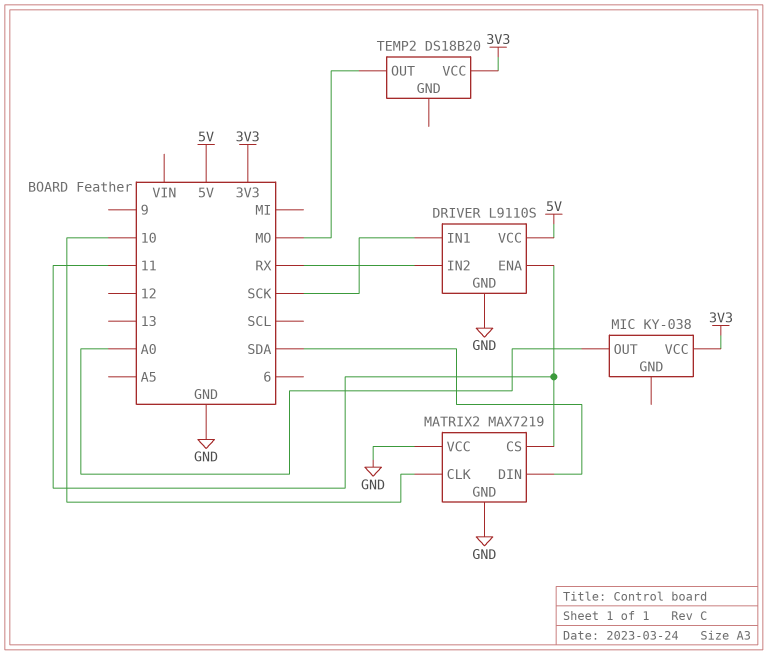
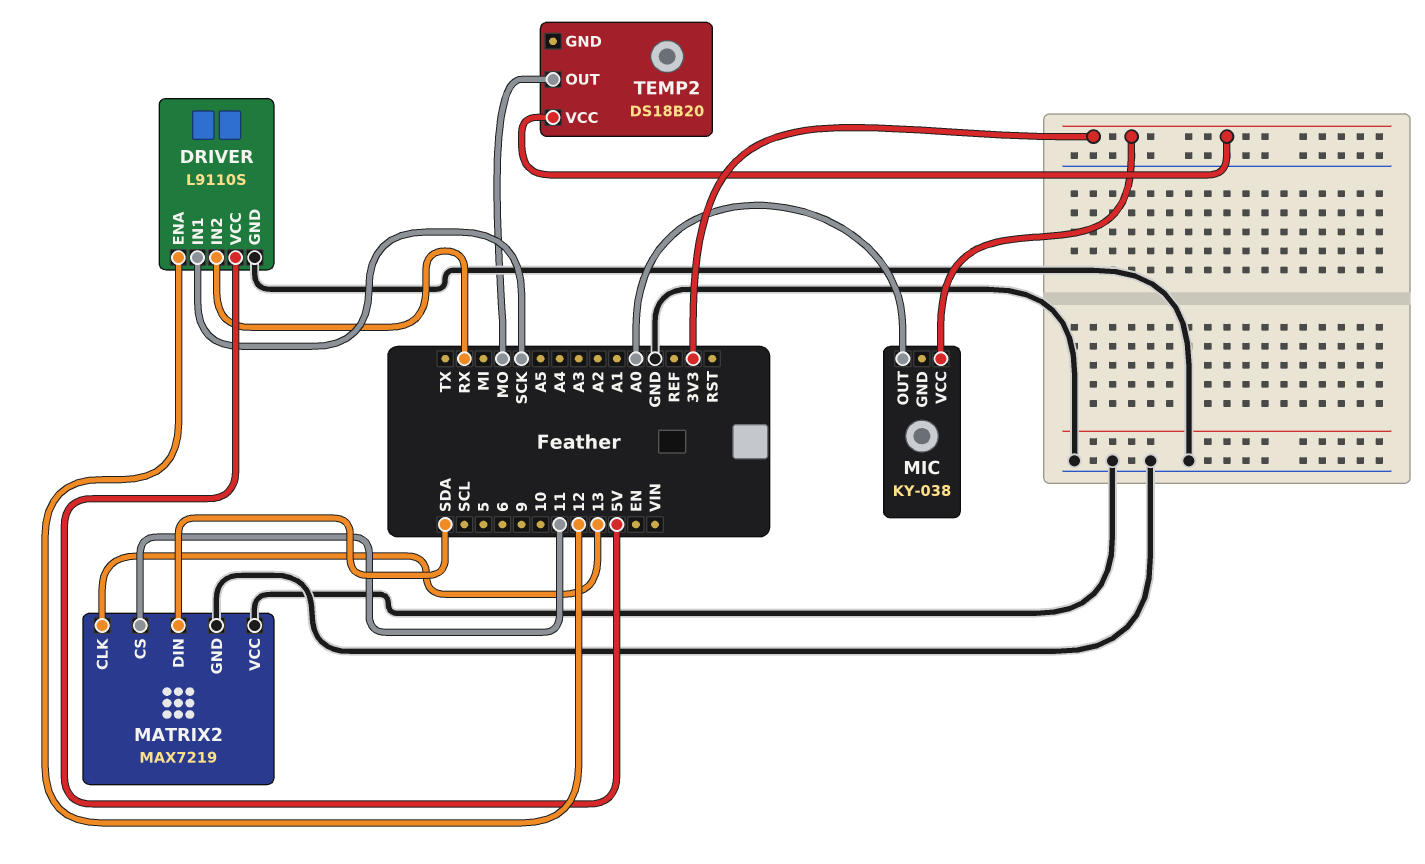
DRIVER pin ENA: 11 -> 12
MATRIX2 pin CLK: 10 -> 13

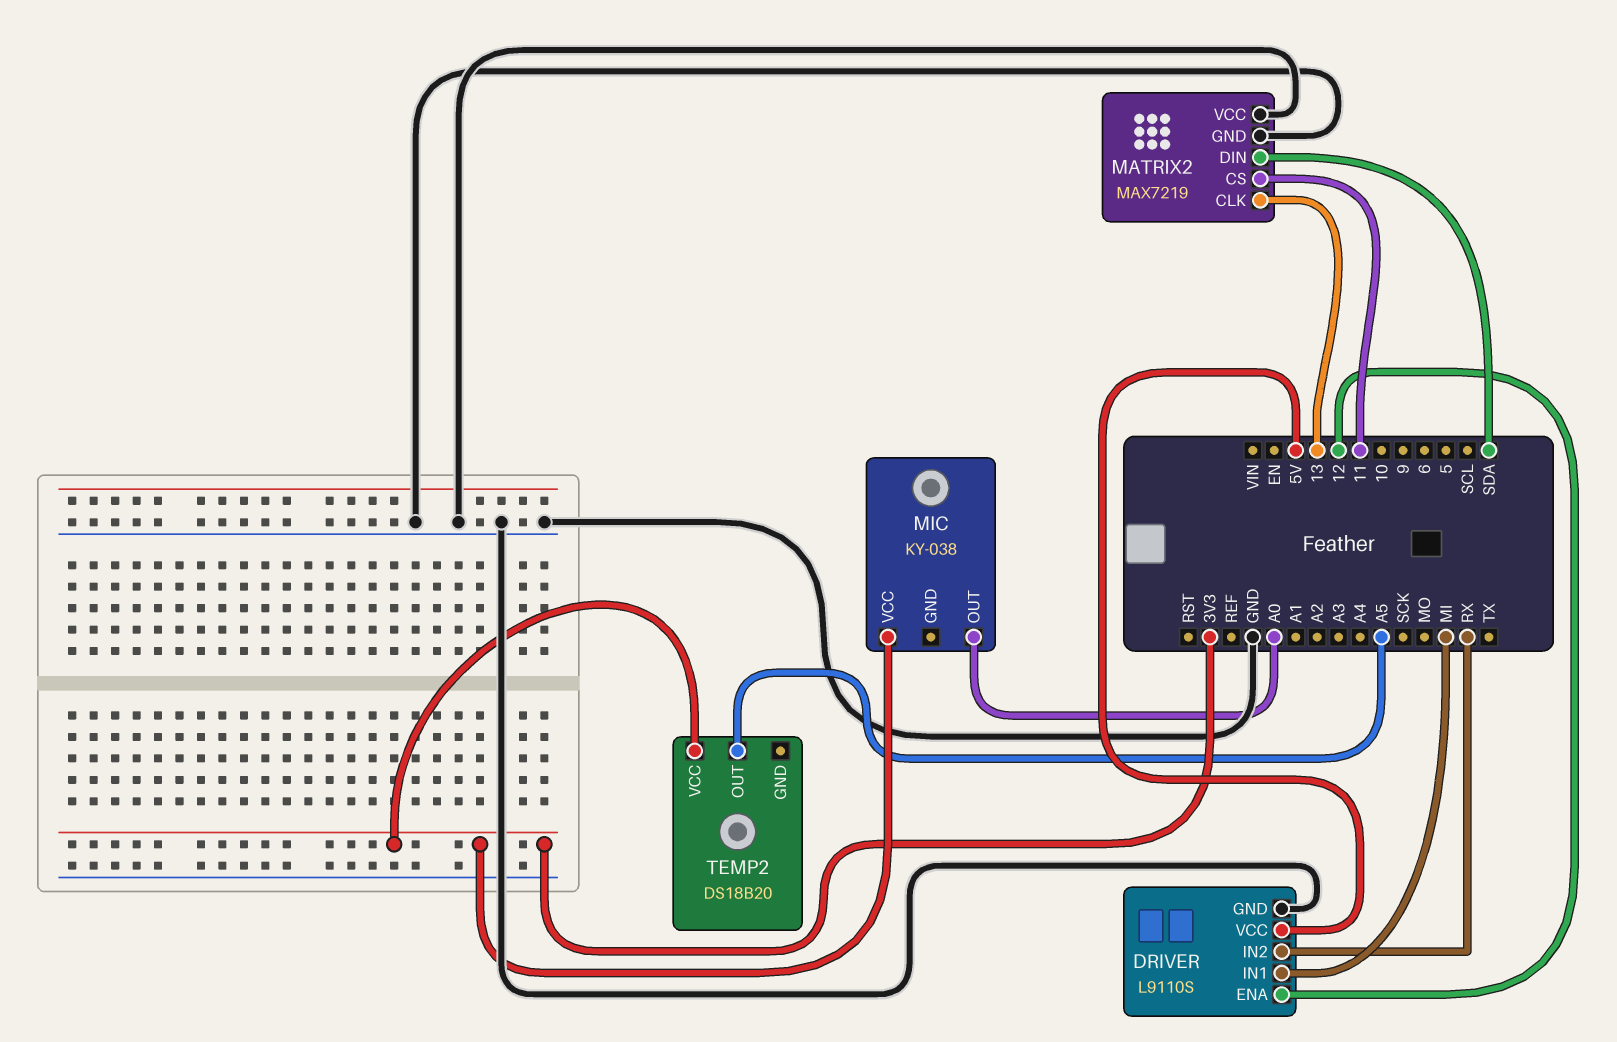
DRIVER pin IN1: SCK -> MI
TEMP2 pin OUT: MO -> A5

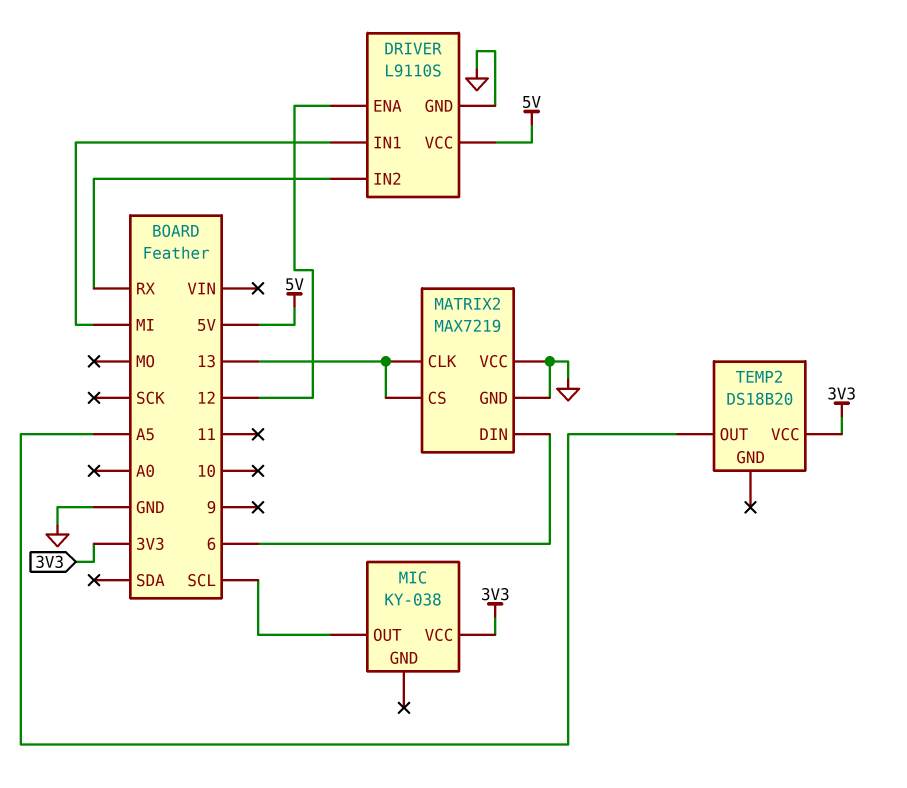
MATRIX2 pin CS: 11 -> 13
MATRIX2 pin DIN: SDA -> 6
MIC pin OUT: A0 -> SCL

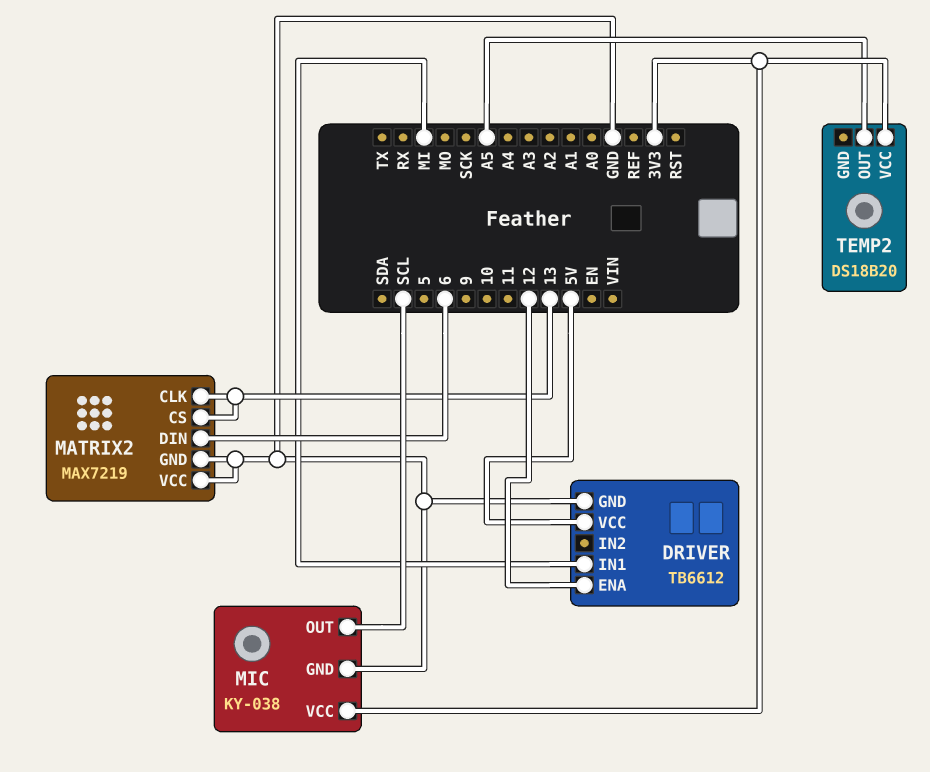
DRIVER: L9110S -> TB6612
DRIVER pin IN2: RX -> none
MIC pin GND: none -> GND

